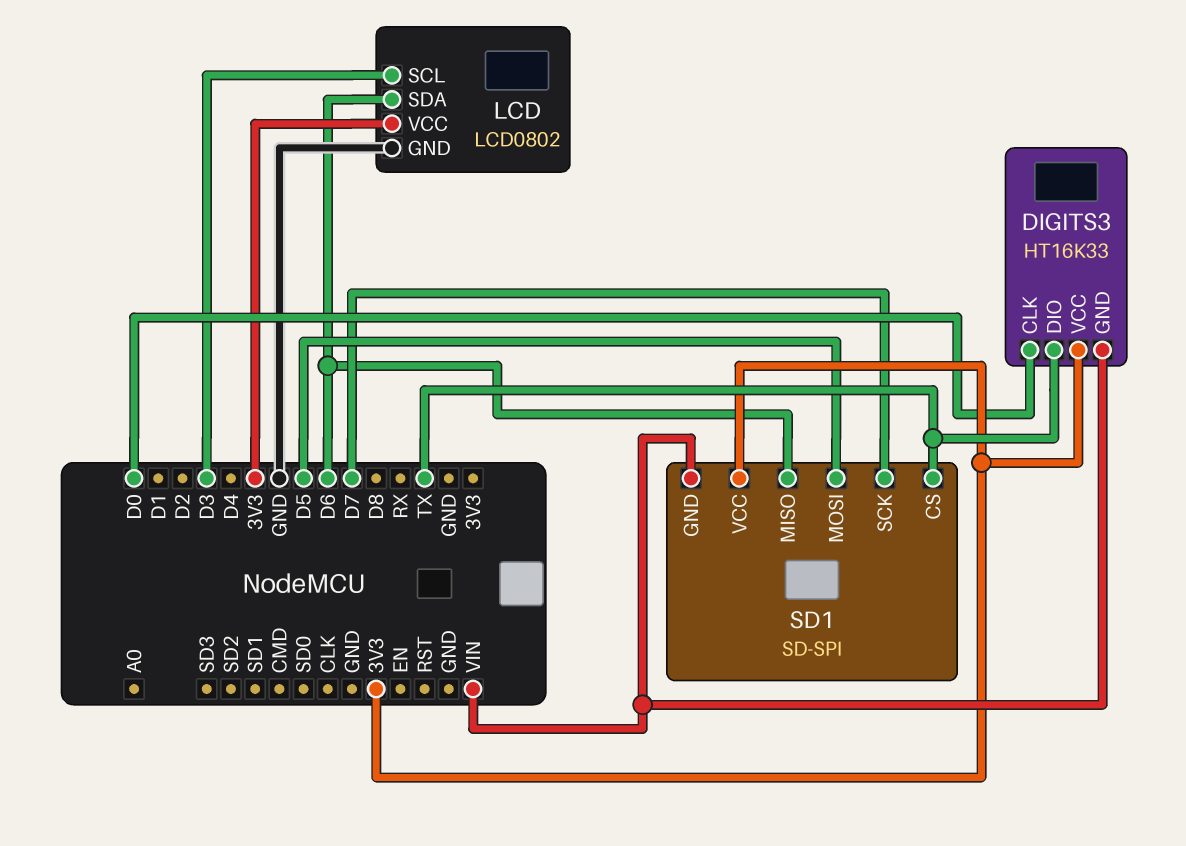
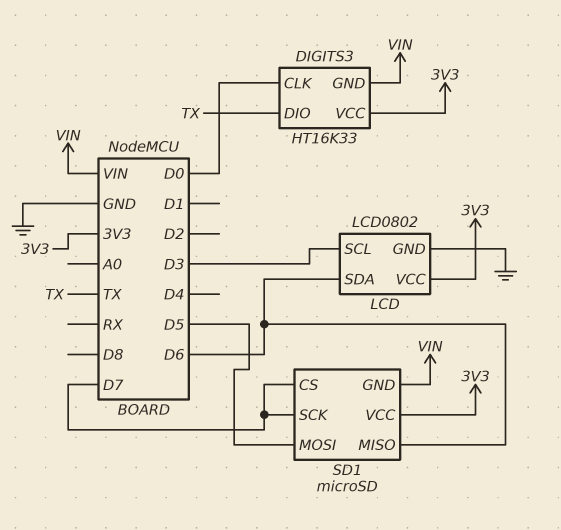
SD1: SD-SPI -> microSD
SD1 pin CS: TX -> D7

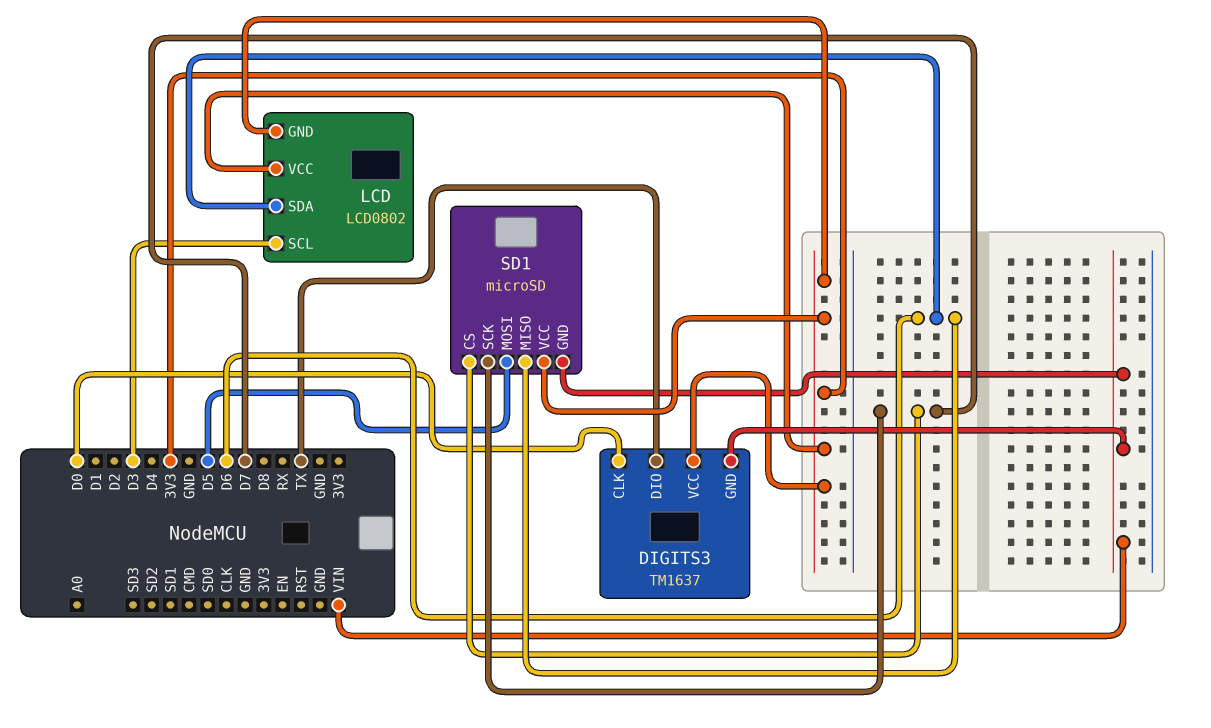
DIGITS3: HT16K33 -> TM1637
LCD pin GND: GND -> 3V3

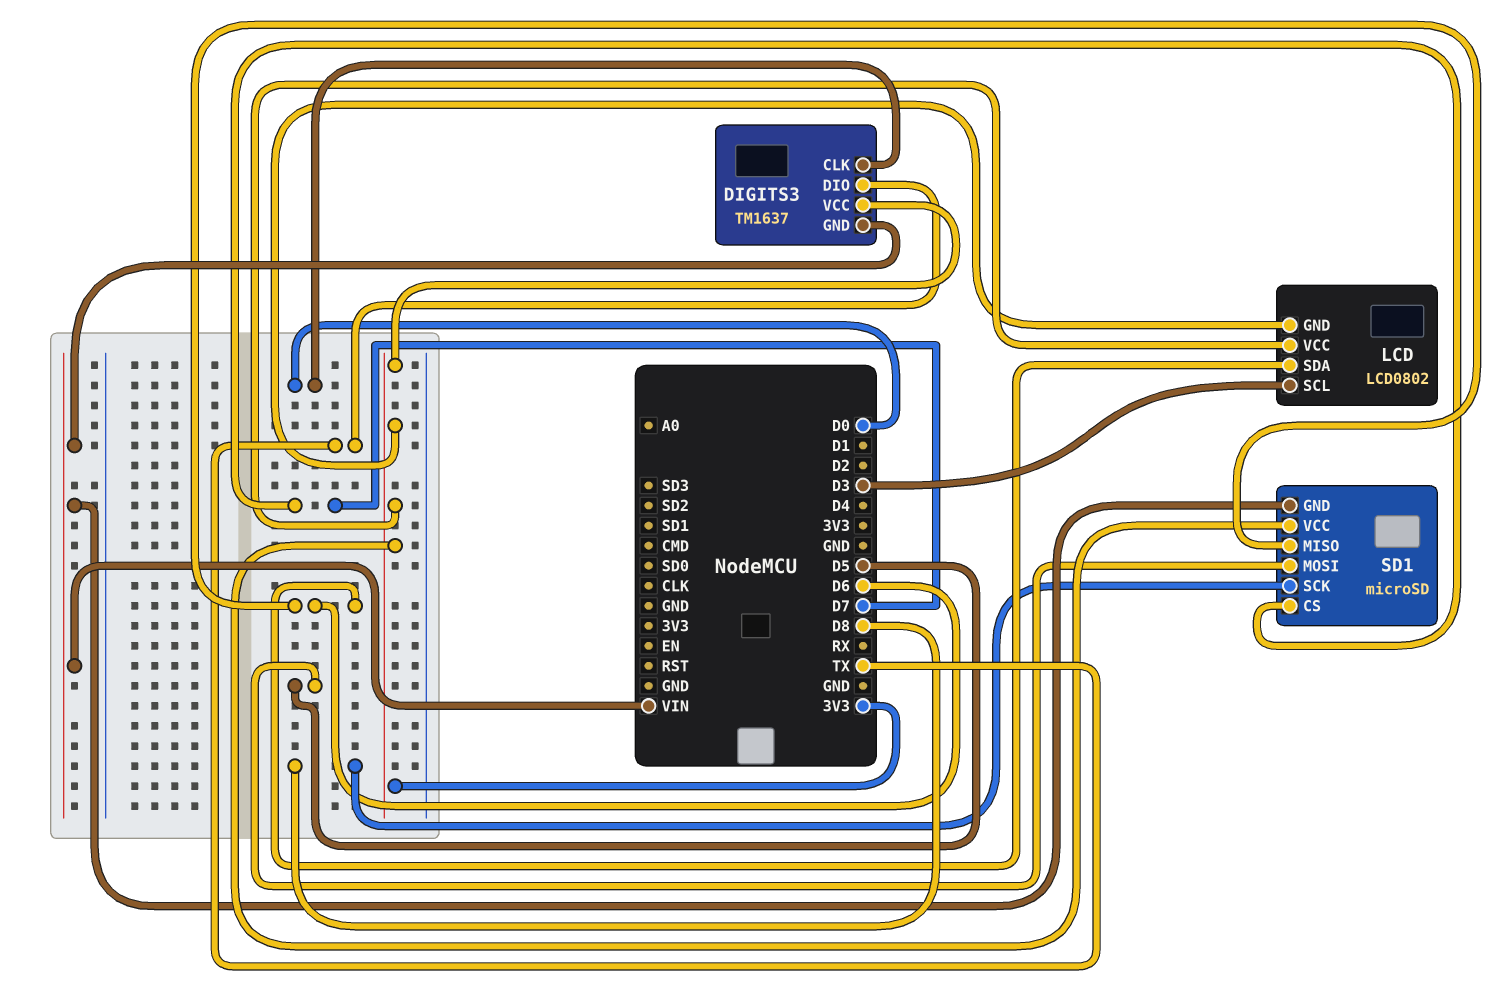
SD1 pin SCK: D7 -> D8

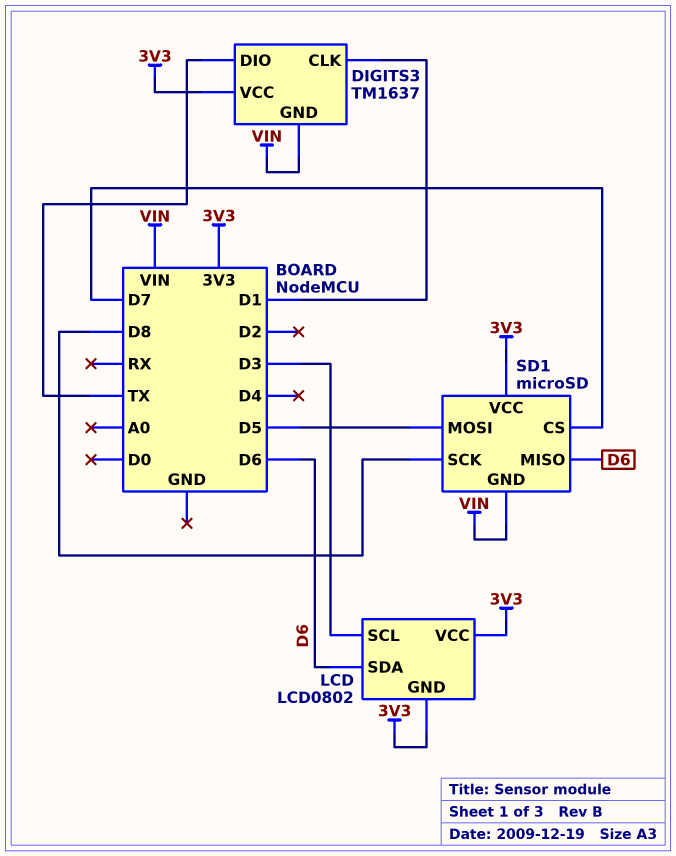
DIGITS3 pin CLK: D0 -> D1

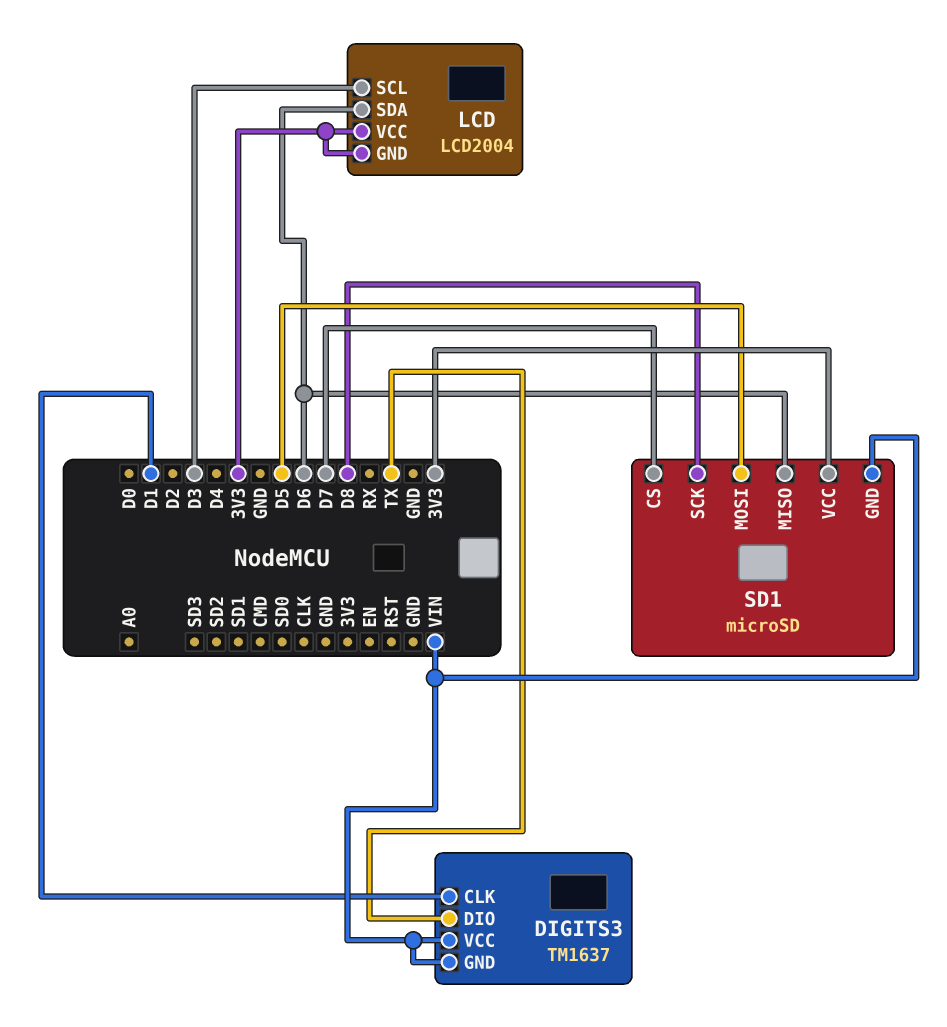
DIGITS3 pin VCC: 3V3 -> VIN
LCD: LCD0802 -> LCD2004

